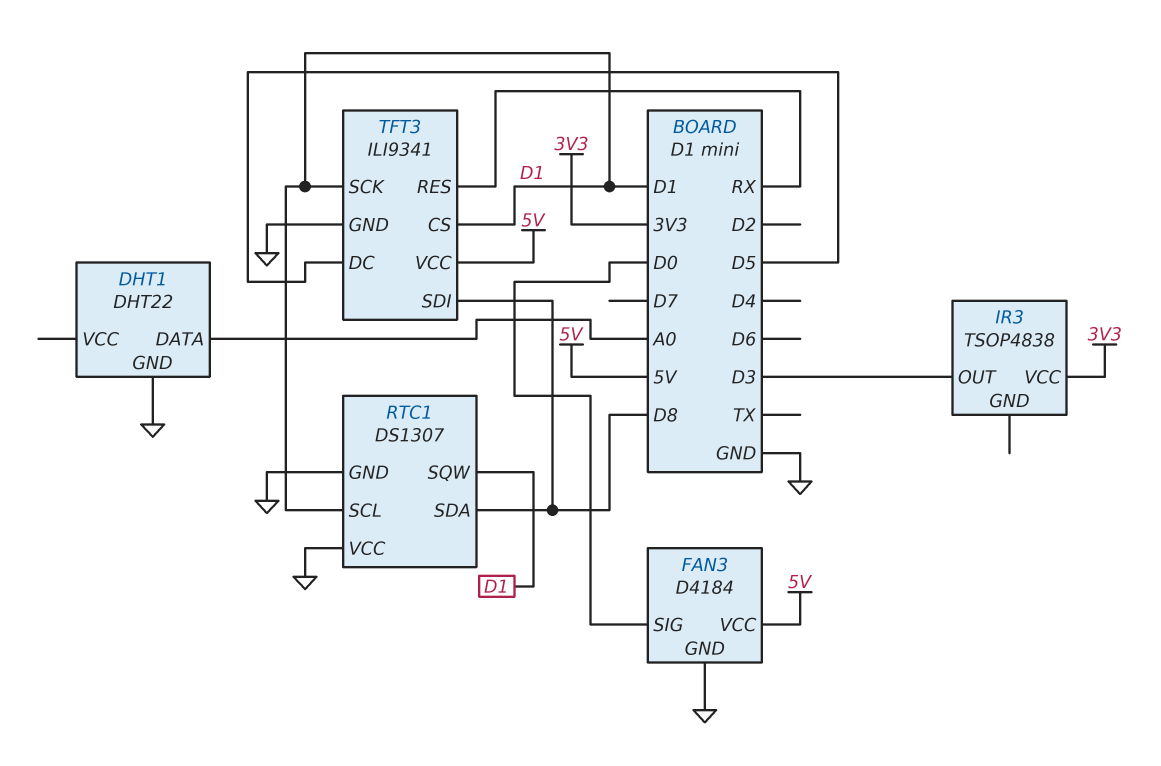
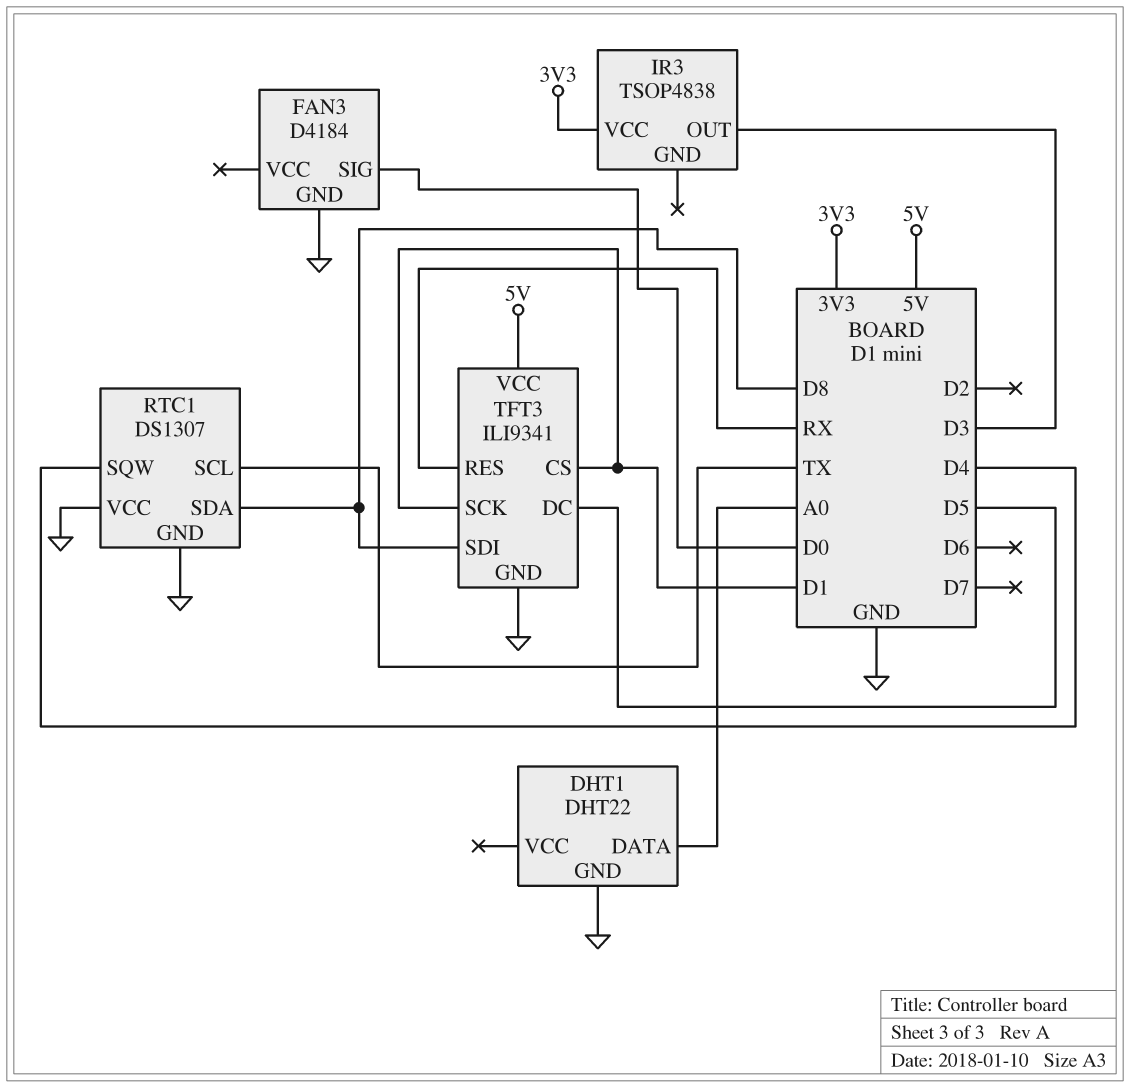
FAN3 pin VCC: 5V -> none
RTC1 pin SCL: D1 -> TX
RTC1 pin SQW: D1 -> D4

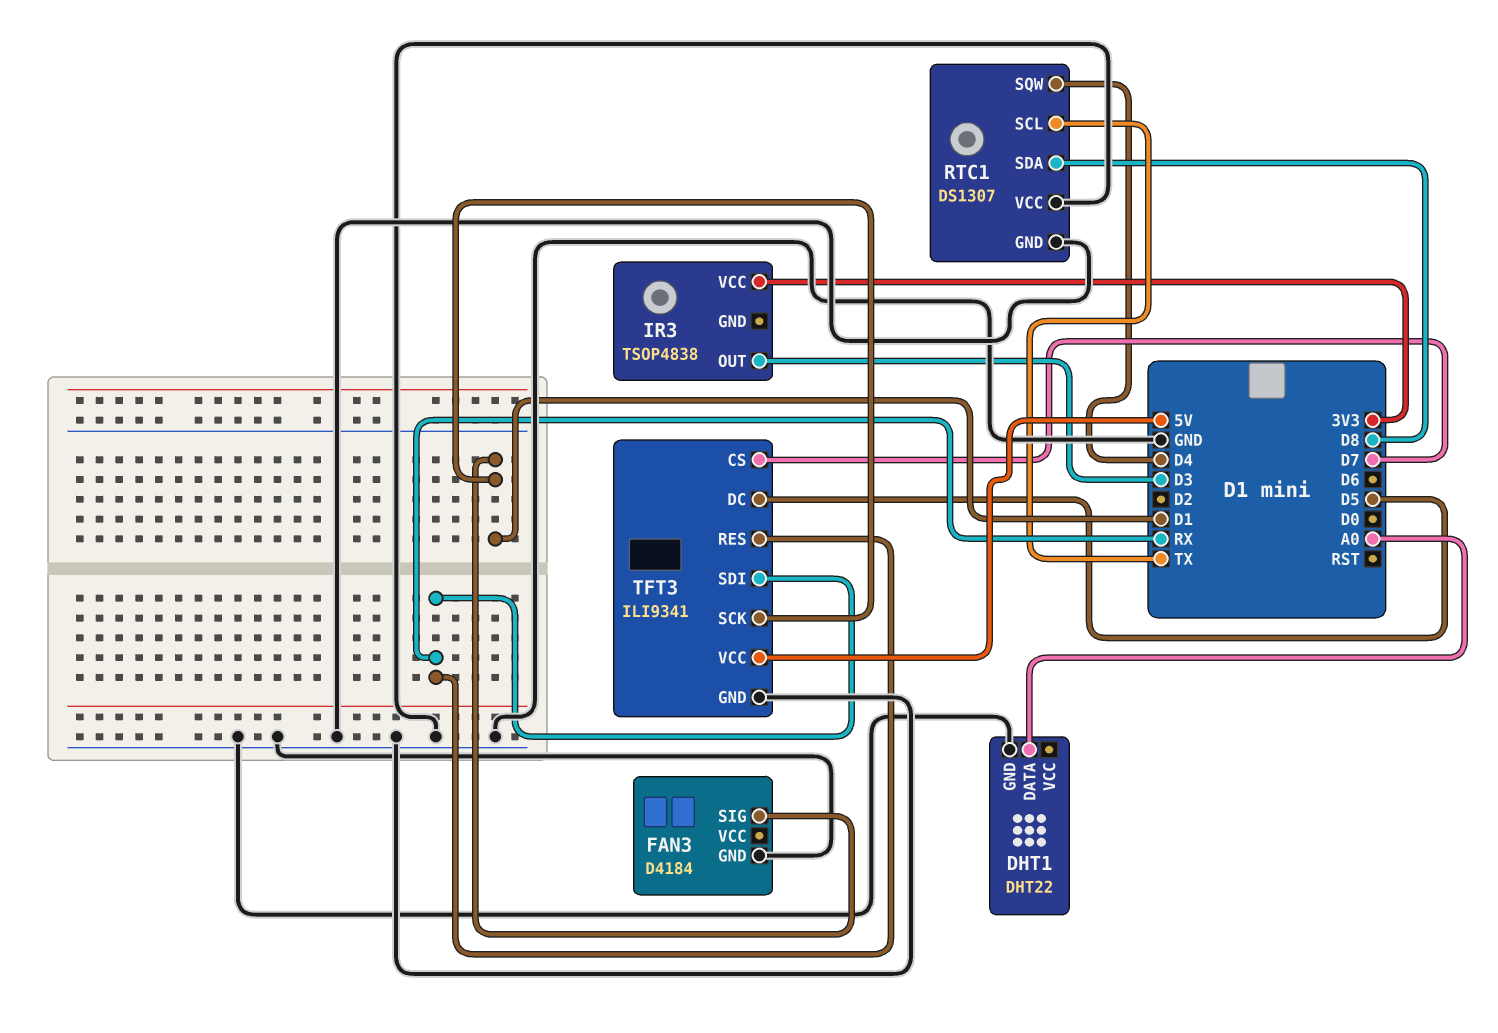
FAN3 pin SIG: D0 -> D1
TFT3 pin CS: D1 -> D7
TFT3 pin SDI: D8 -> RX

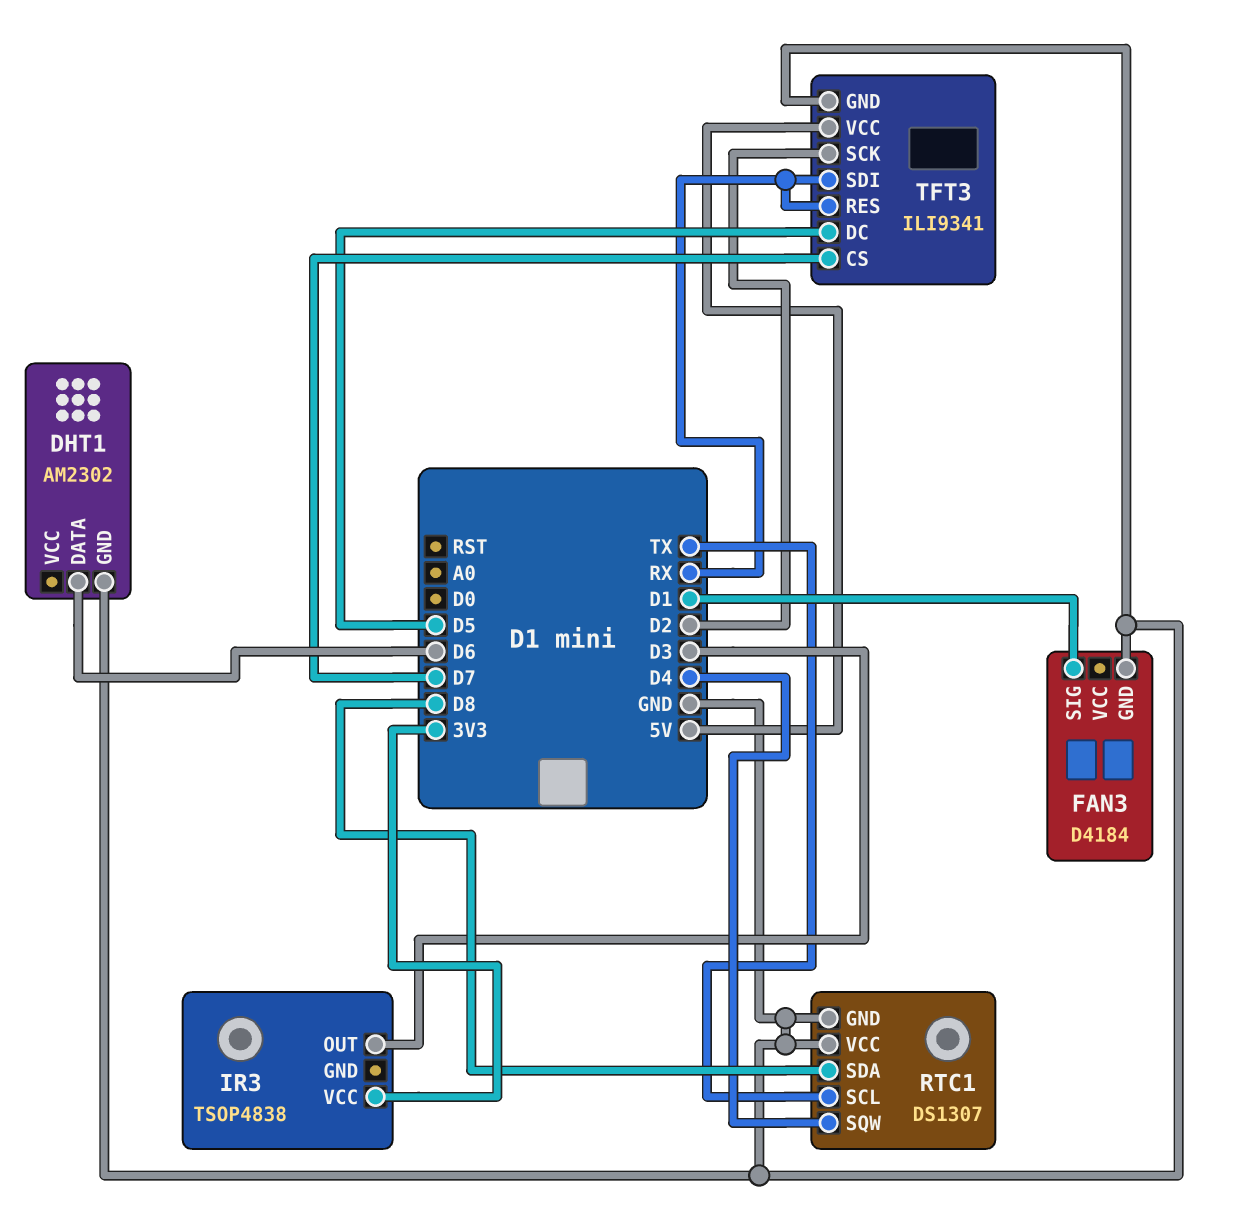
DHT1: DHT22 -> AM2302
DHT1 pin DATA: A0 -> D6
TFT3 pin SCK: D1 -> D2

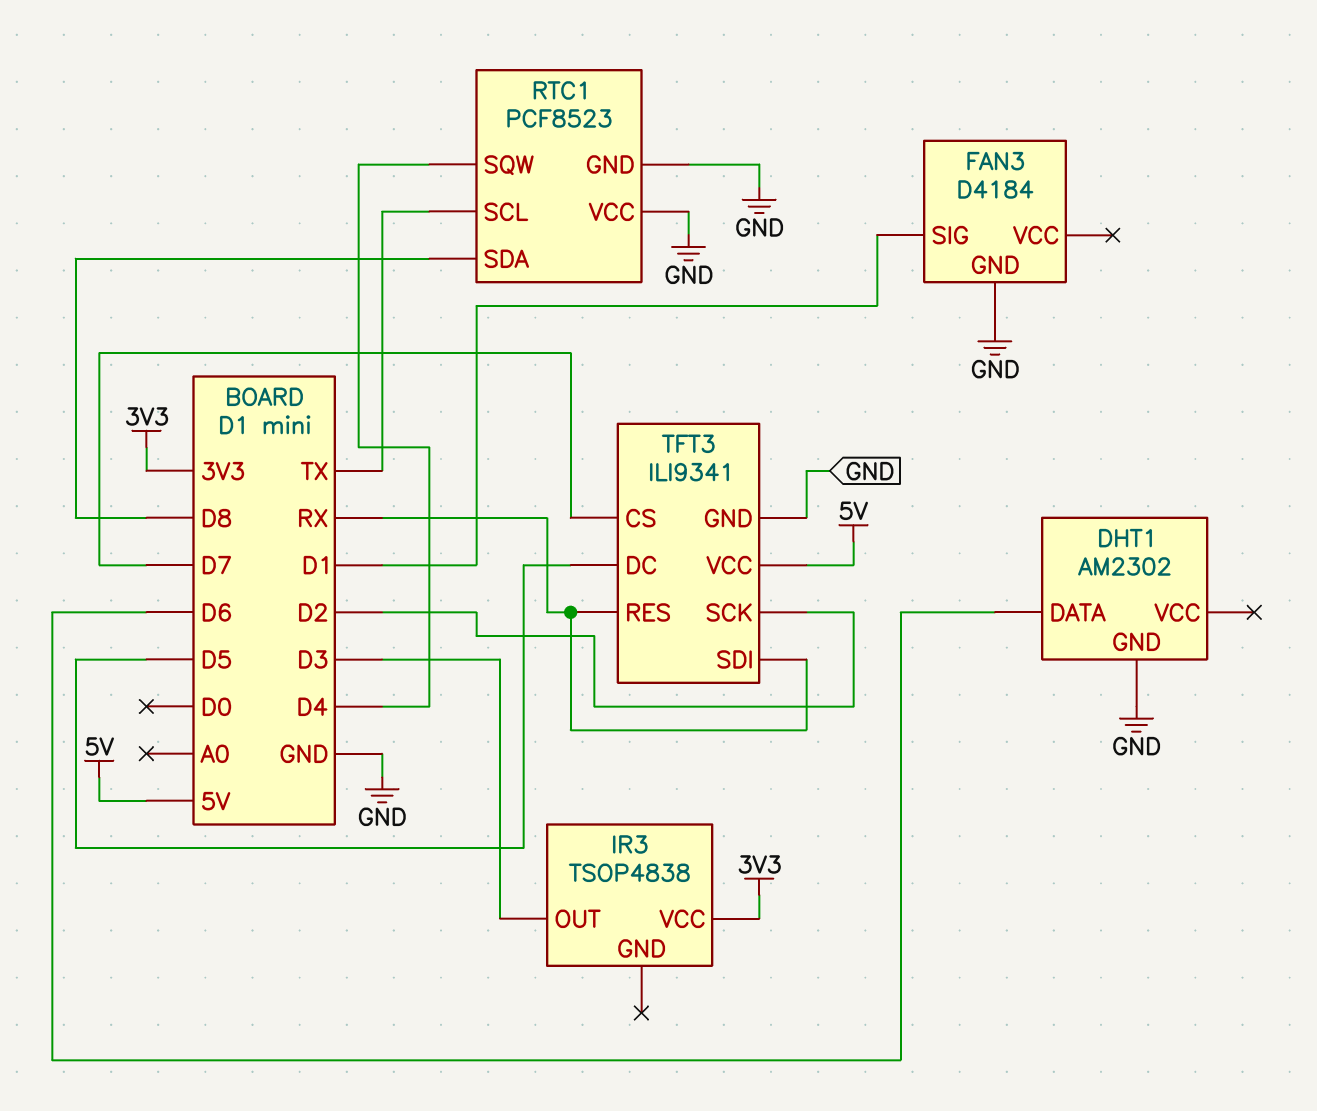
RTC1: DS1307 -> PCF8523

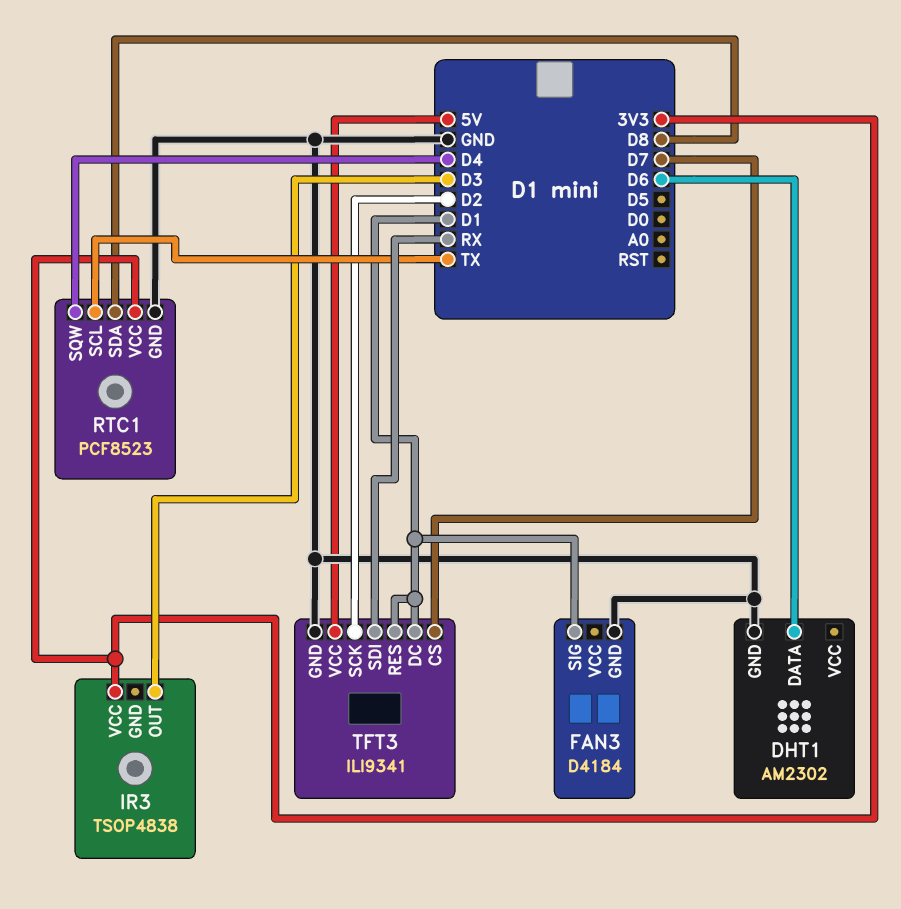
RTC1 pin VCC: GND -> 3V3
TFT3 pin DC: D5 -> D1
TFT3 pin RES: RX -> D1

